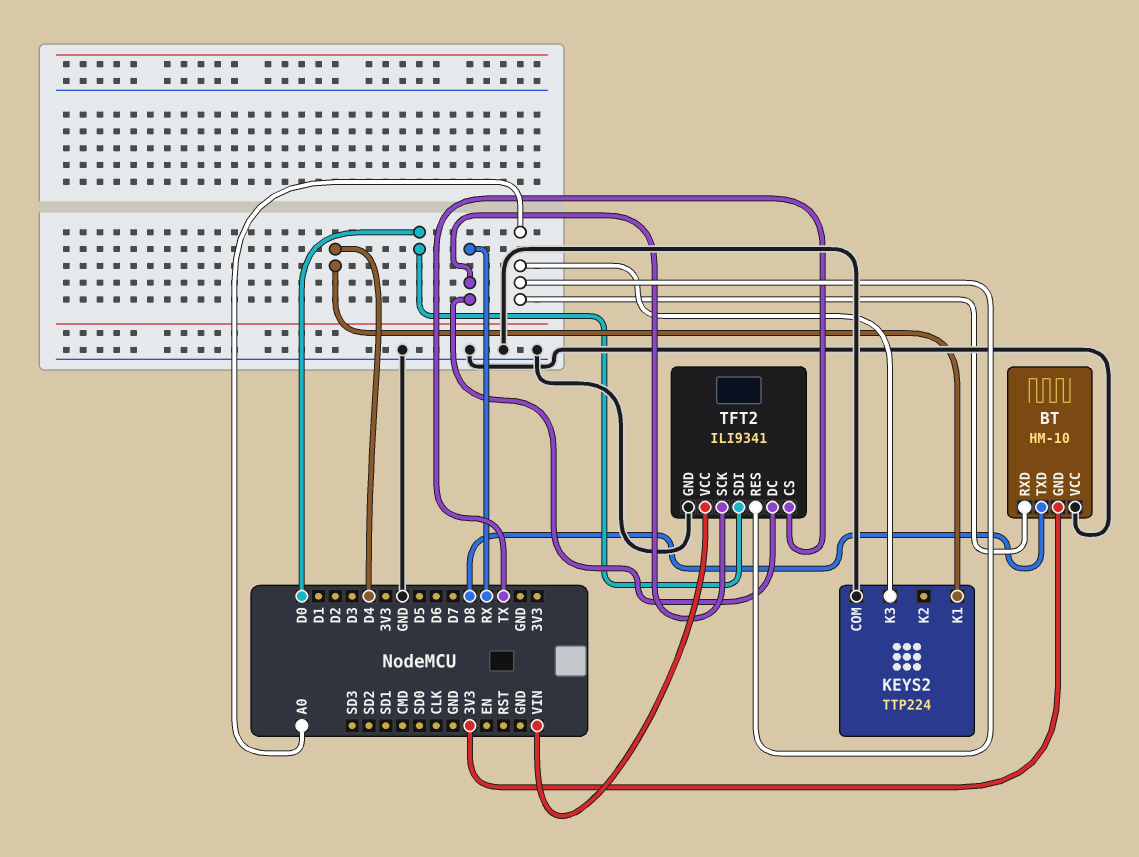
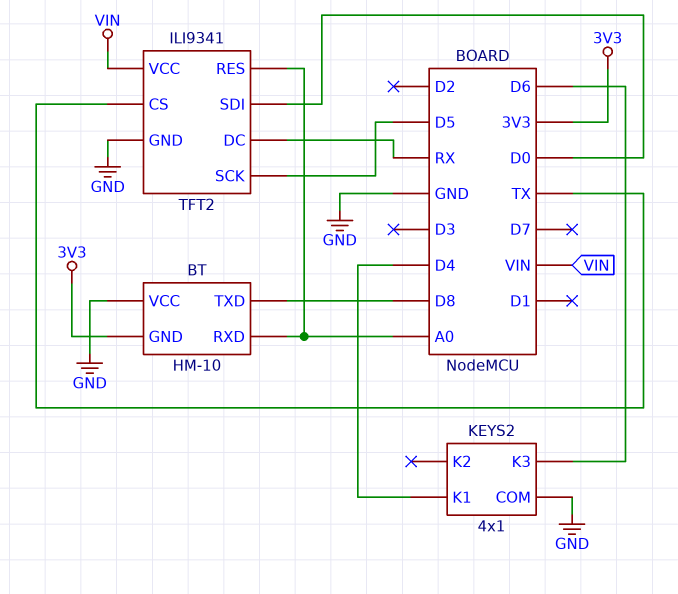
KEYS2: TTP224 -> 4x1
KEYS2 pin K3: A0 -> D6
TFT2 pin SCK: RX -> D5

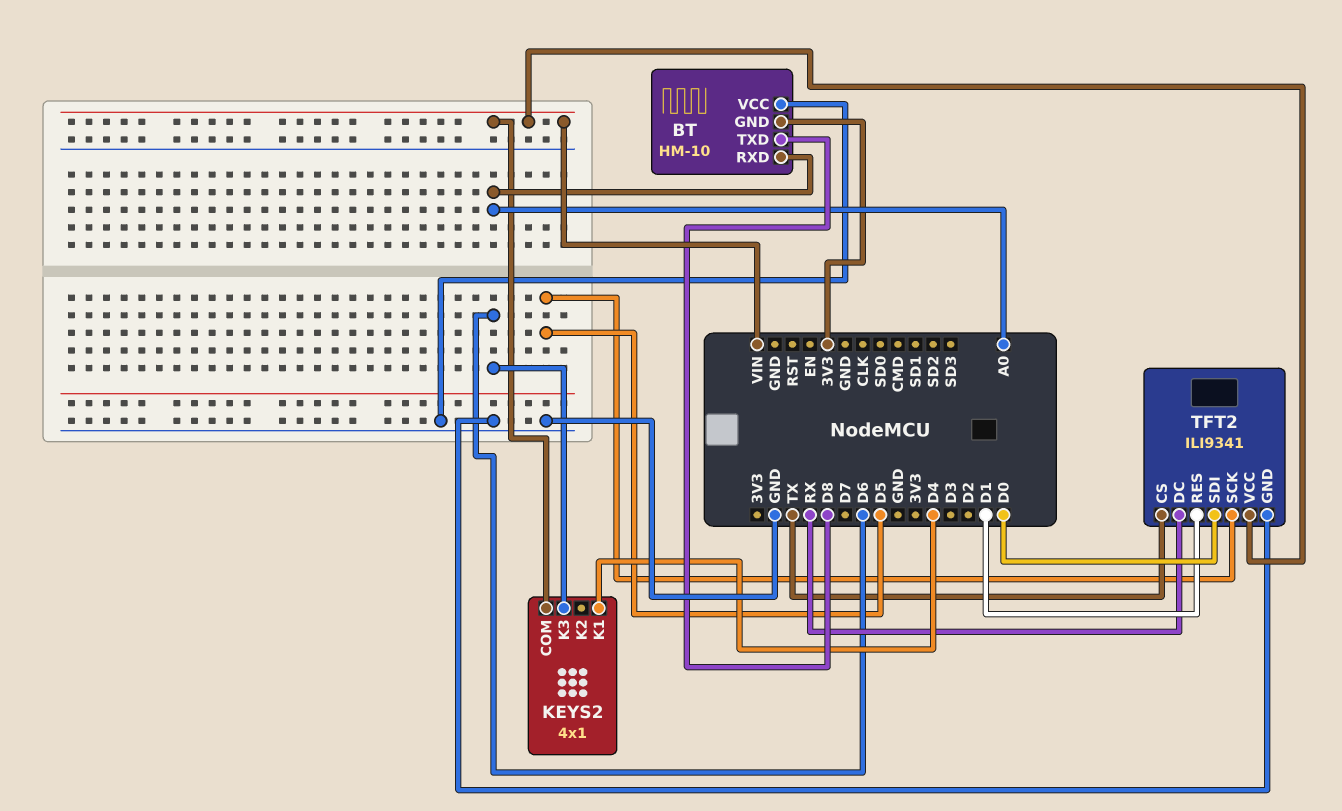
KEYS2 pin COM: GND -> VIN
TFT2 pin RES: A0 -> D1

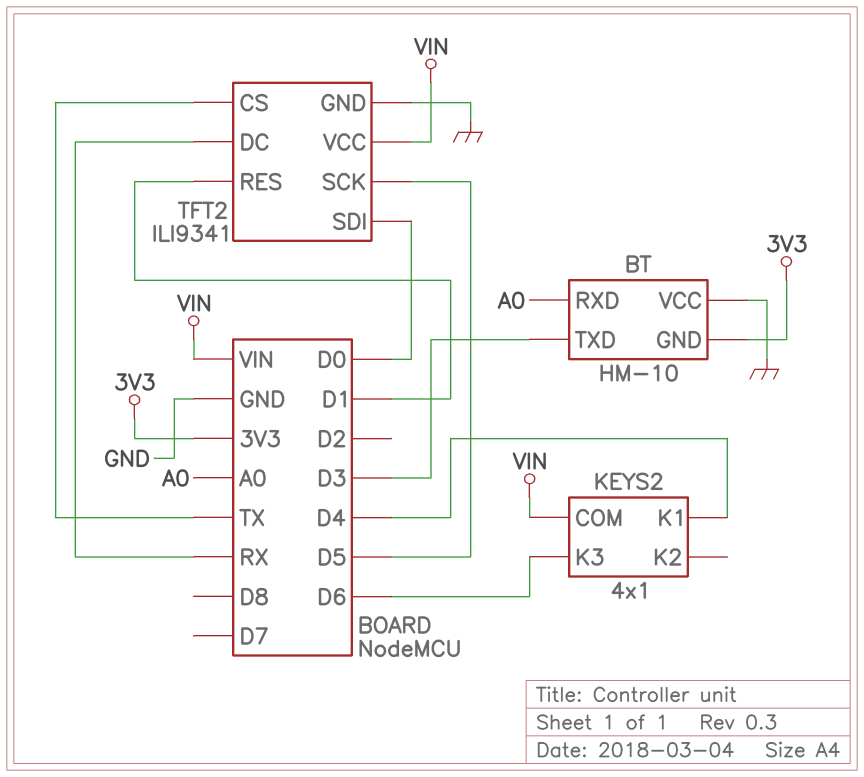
BT pin TXD: D8 -> D3

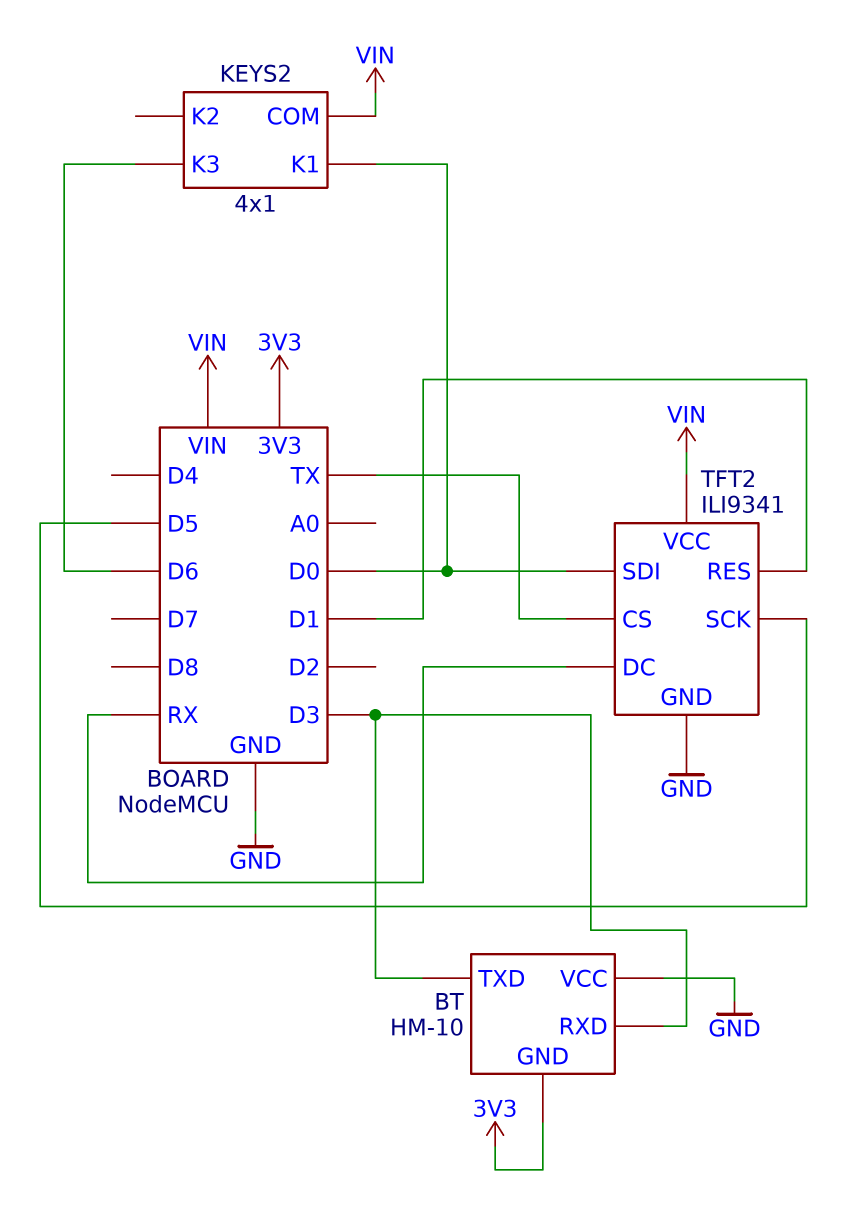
BT pin RXD: A0 -> D3
KEYS2 pin K1: D4 -> D0

